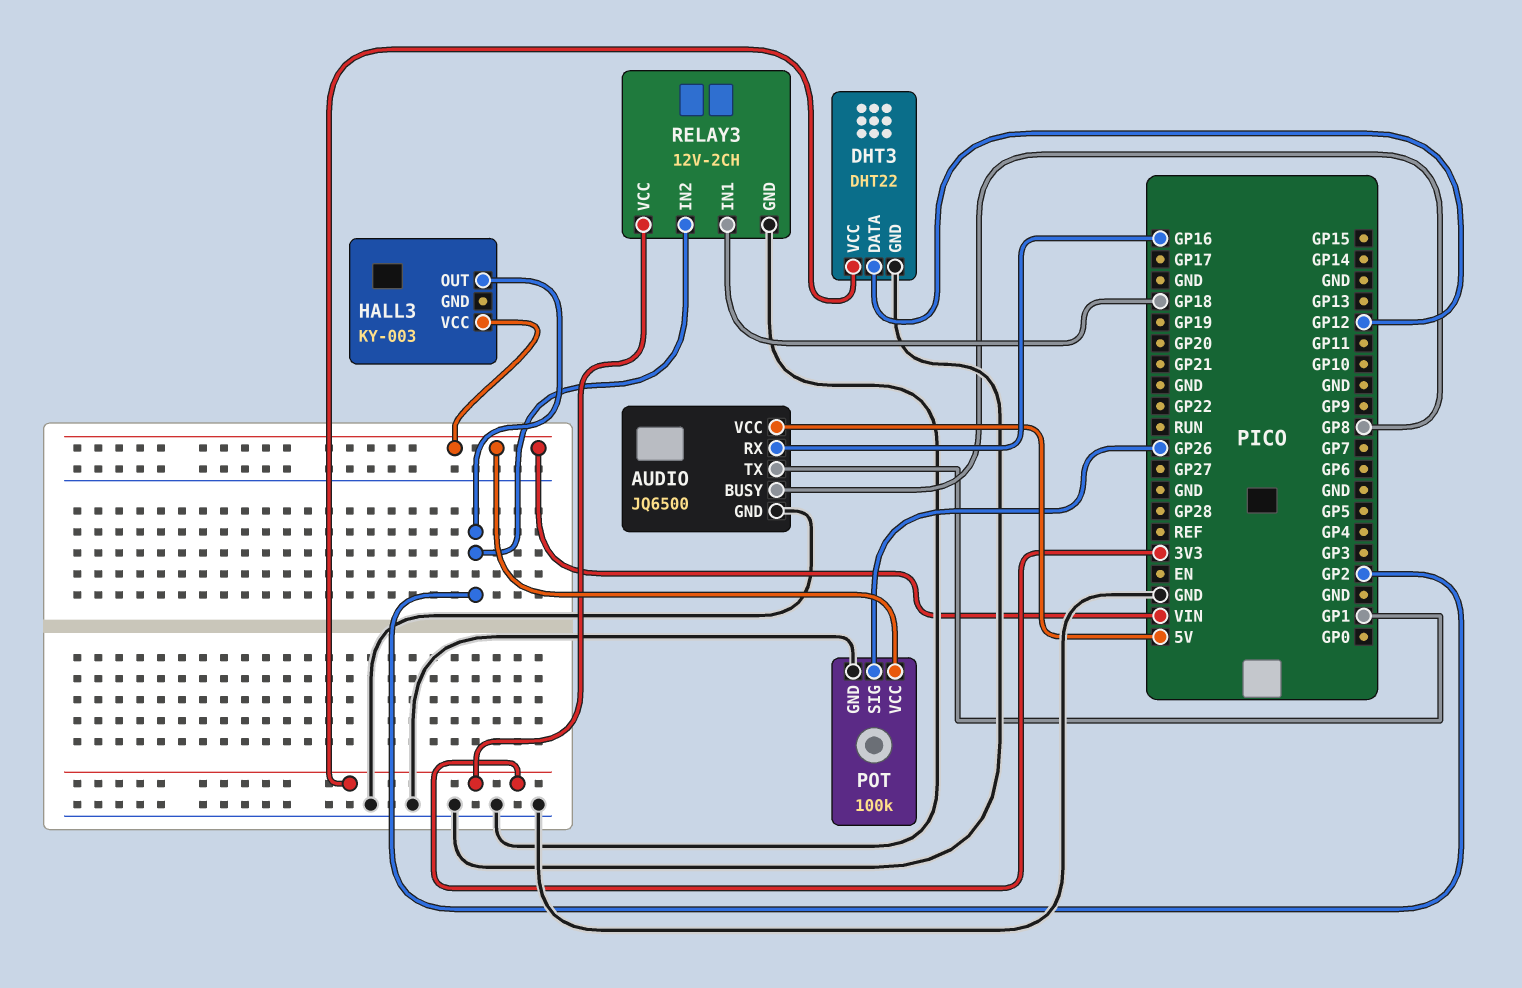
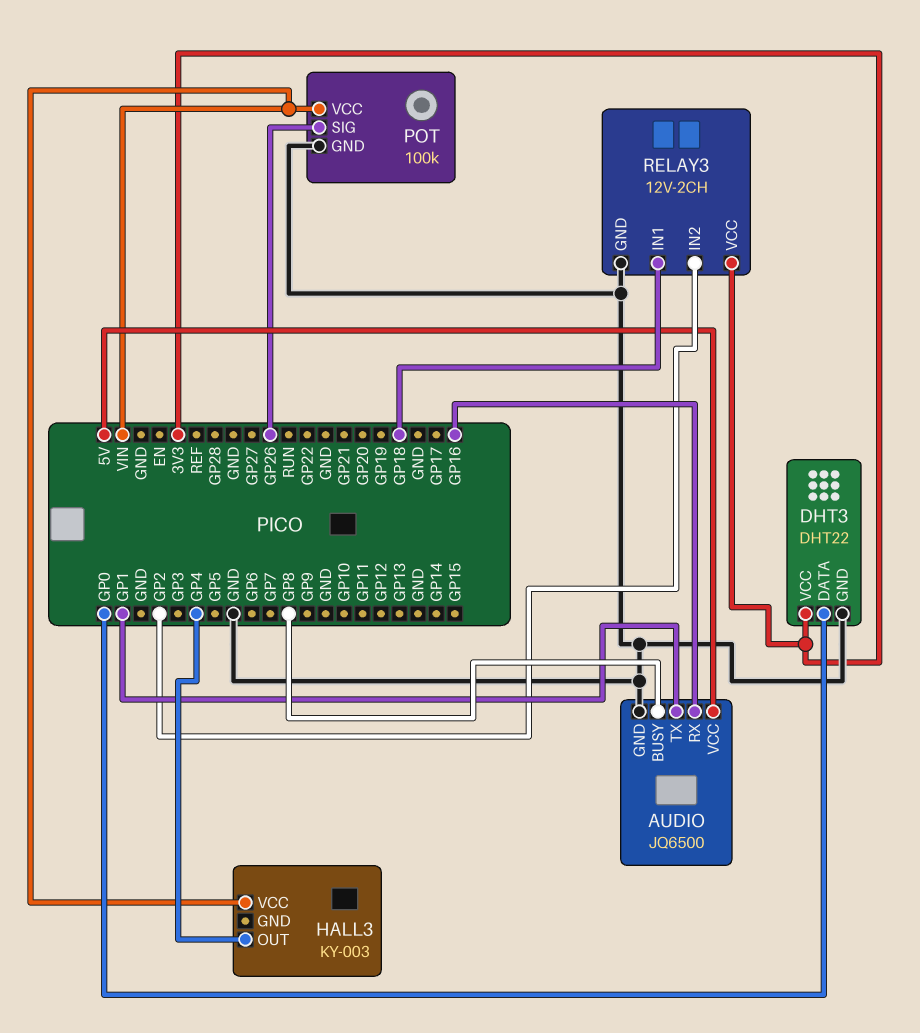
DHT3 pin DATA: GP12 -> GP0
HALL3 pin OUT: GP2 -> GP4

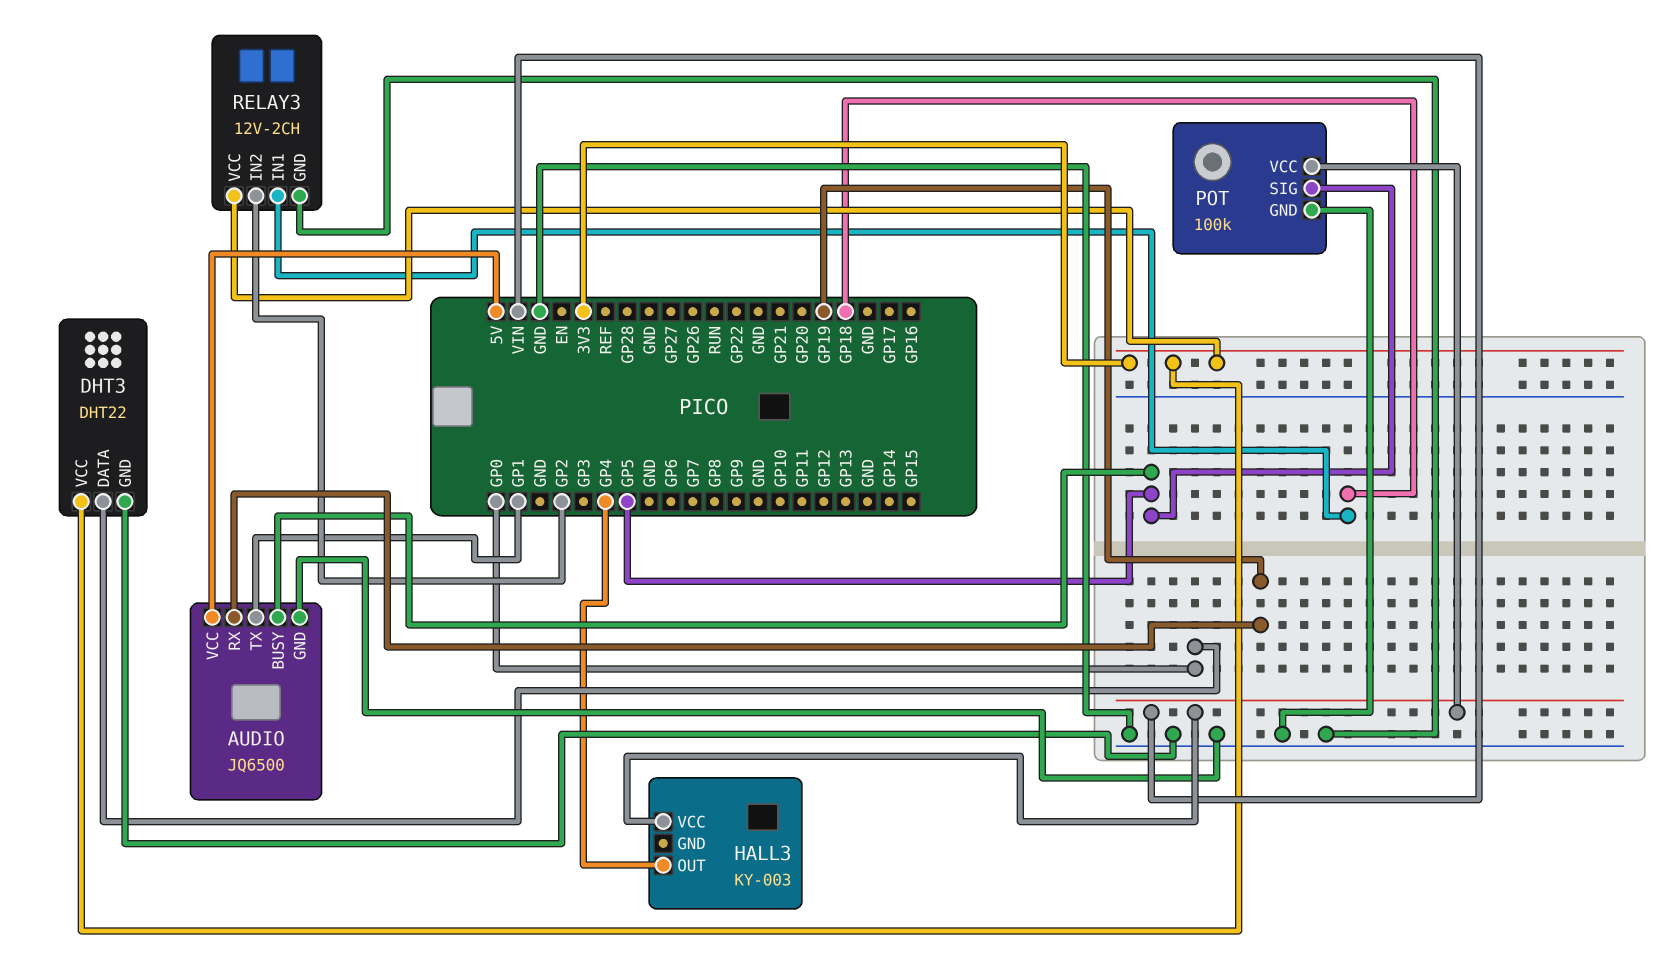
AUDIO pin BUSY: GP8 -> GP5
AUDIO pin RX: GP16 -> GP19
POT pin SIG: GP26 -> GP5

